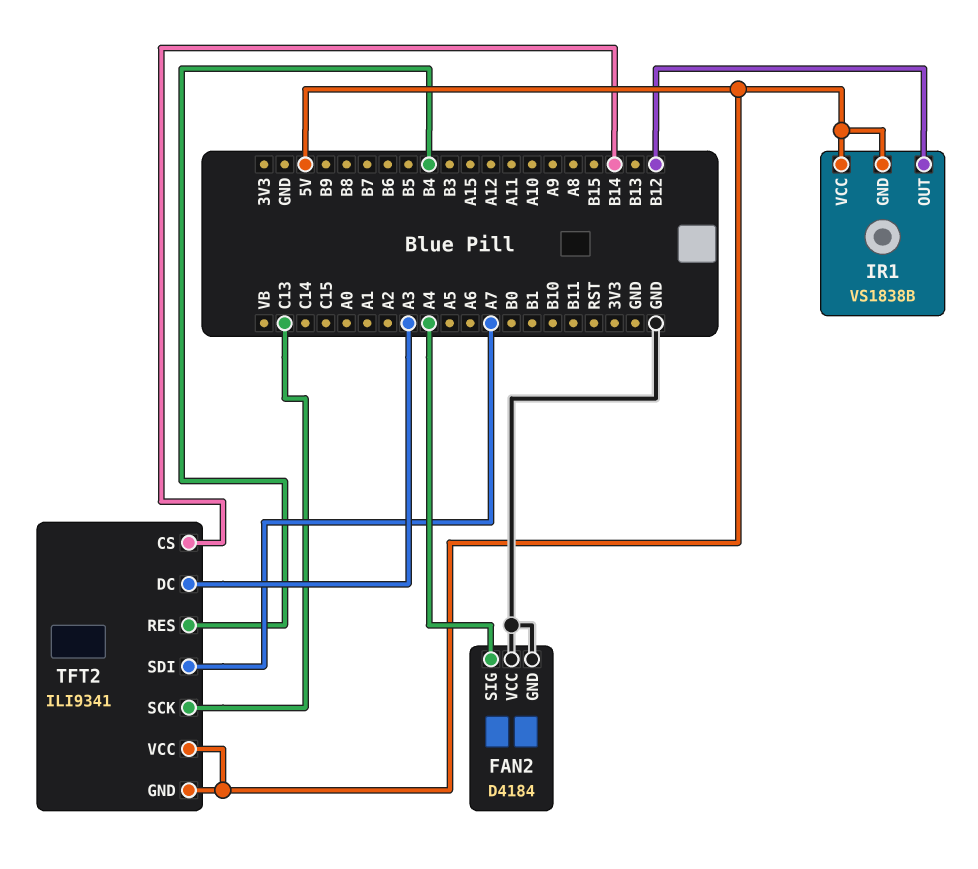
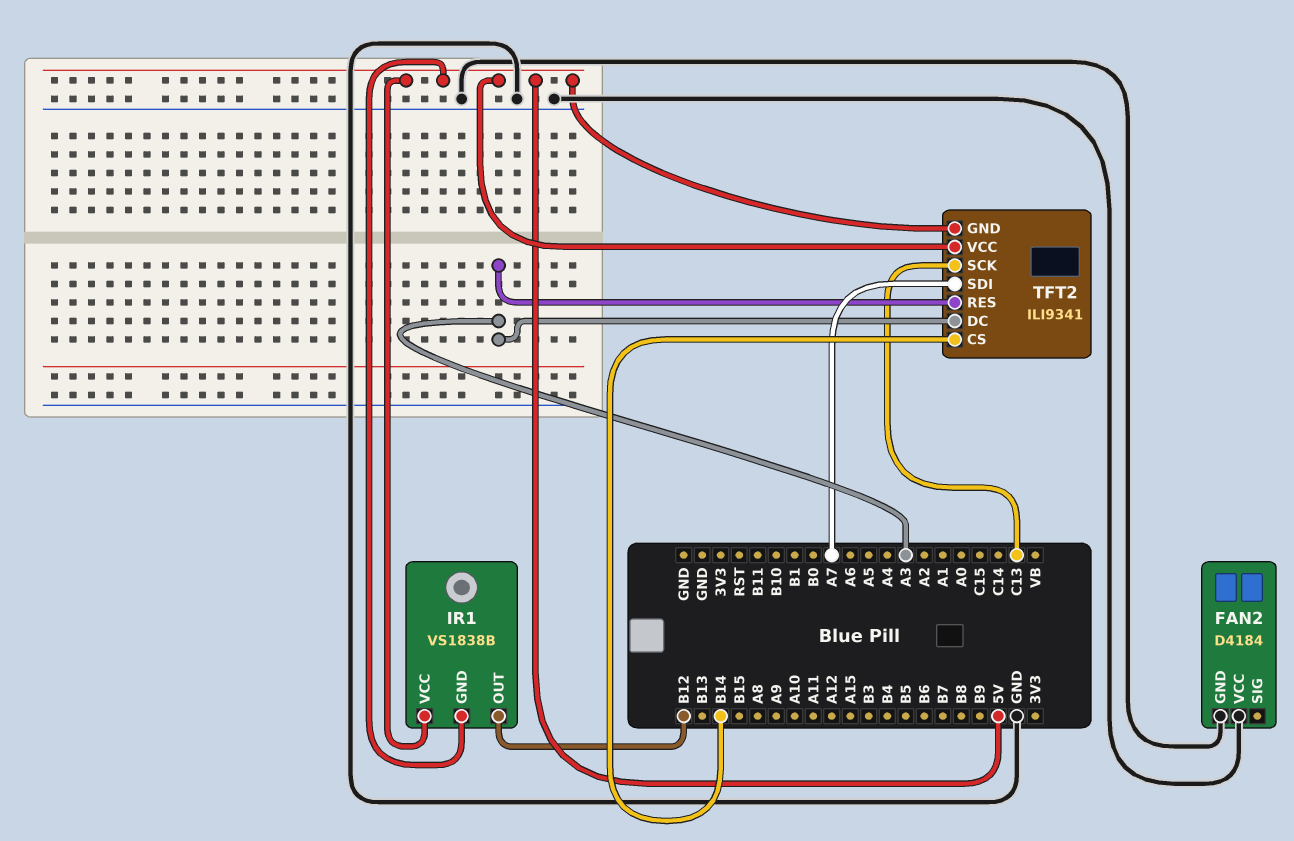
FAN2 pin SIG: A4 -> none
TFT2 pin RES: B4 -> A3

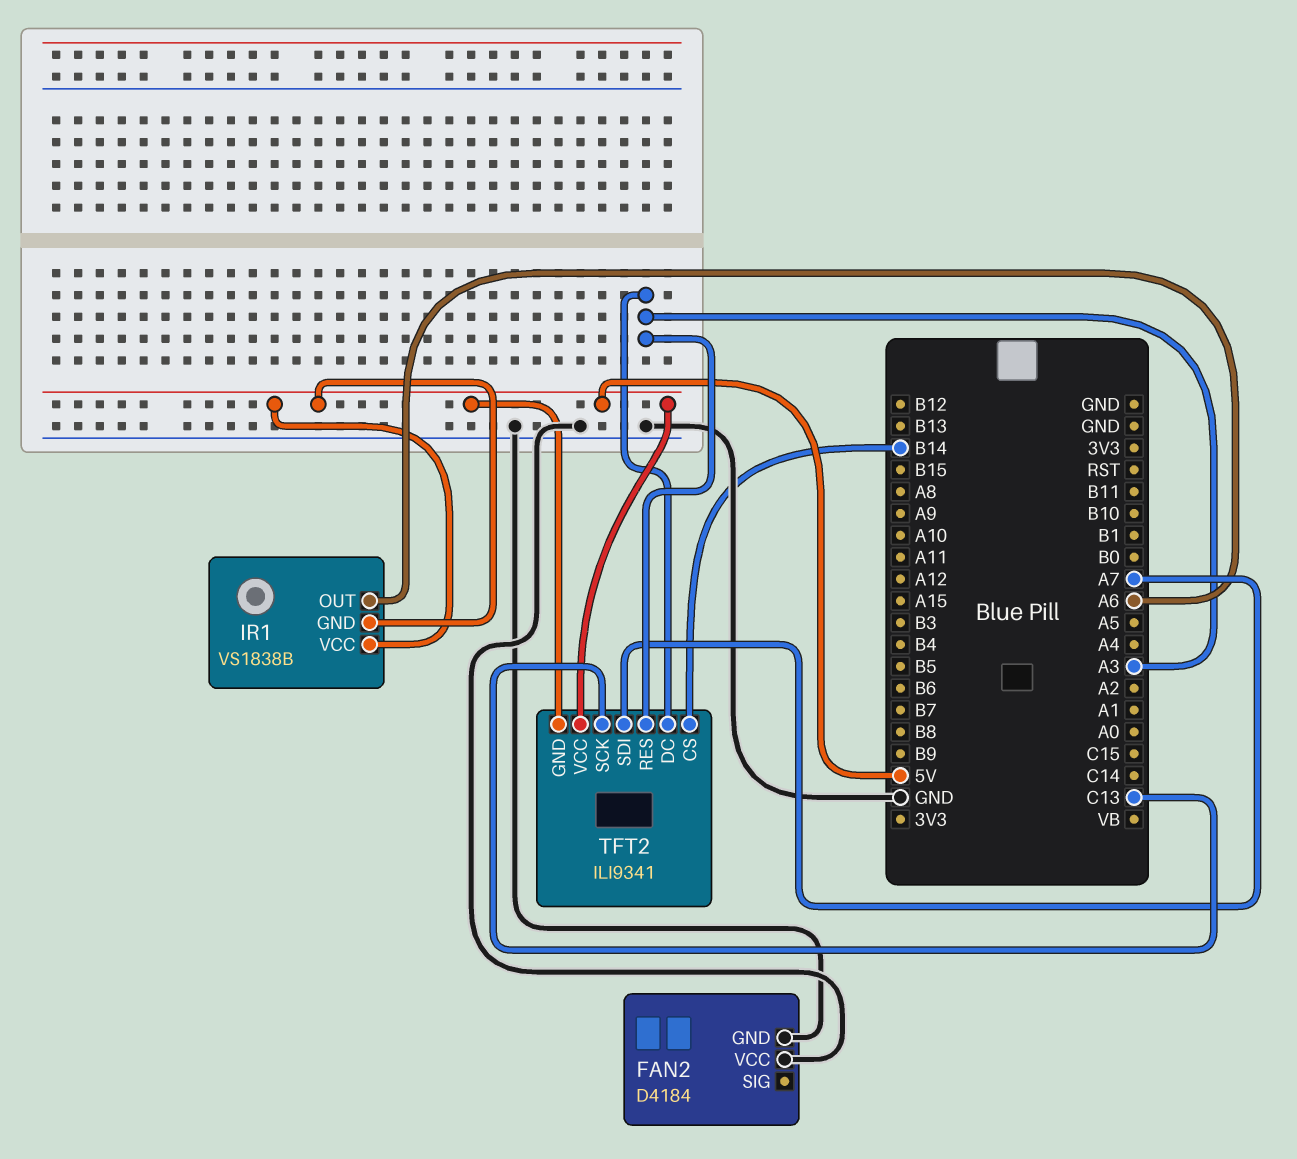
IR1 pin OUT: B12 -> A6

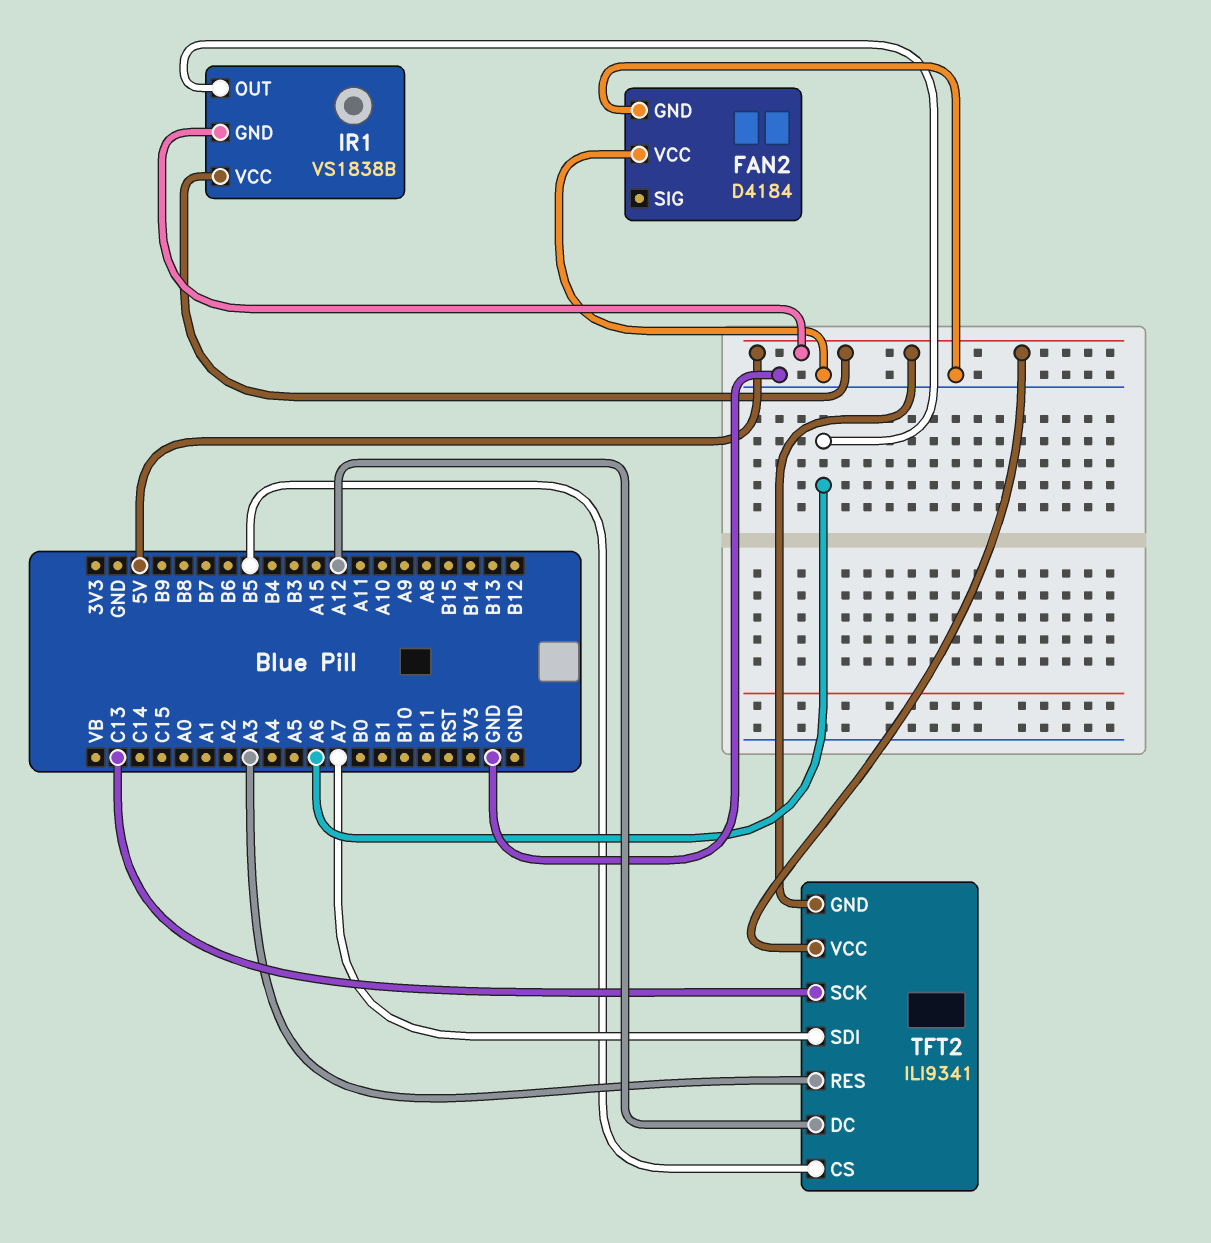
TFT2 pin CS: B14 -> B5
TFT2 pin DC: A3 -> A12

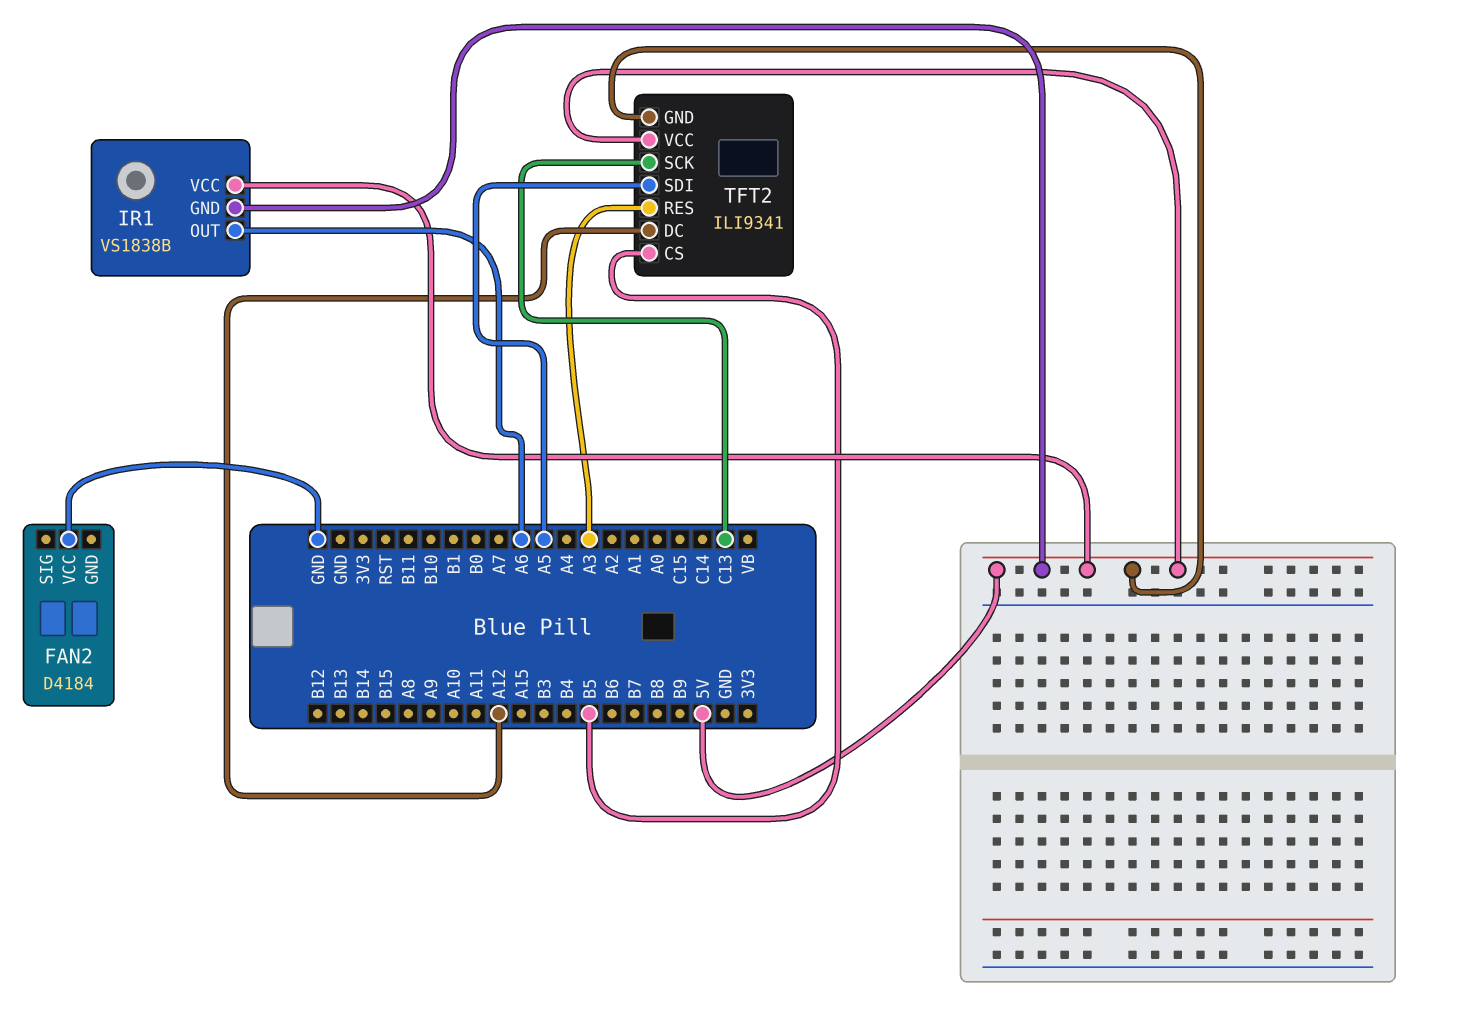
FAN2 pin GND: GND -> none
TFT2 pin SDI: A7 -> A5

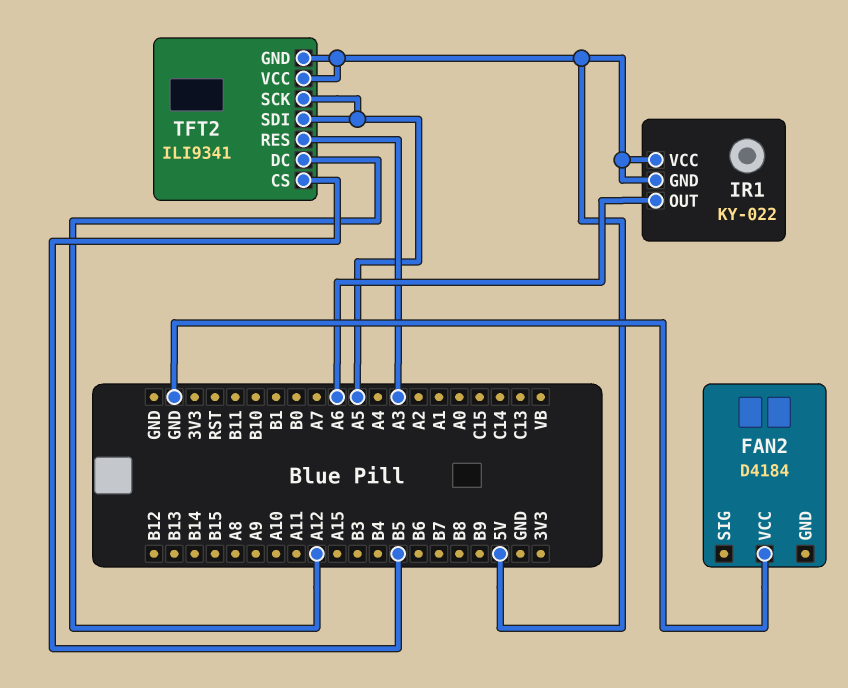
IR1: VS1838B -> KY-022
TFT2 pin SCK: C13 -> A5

